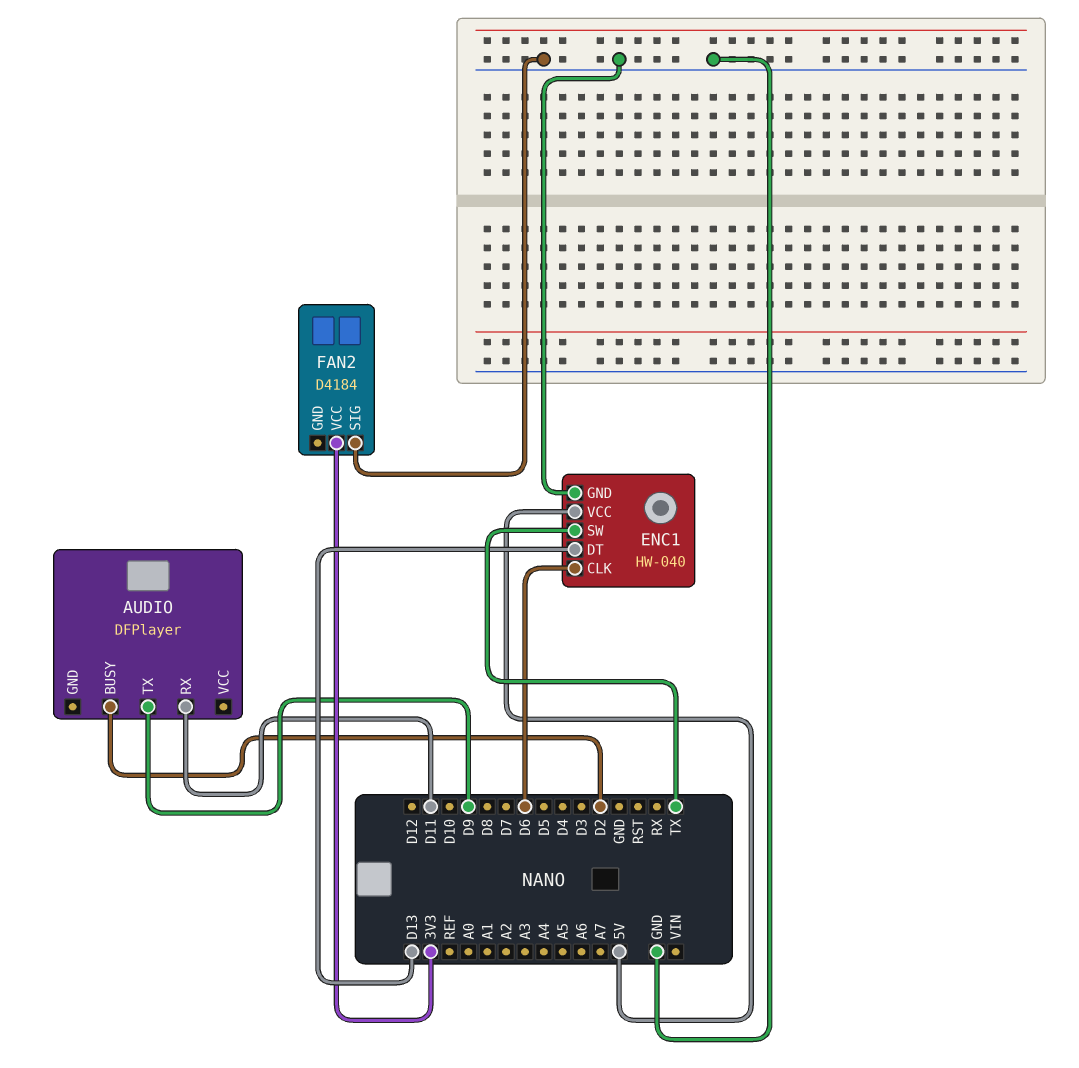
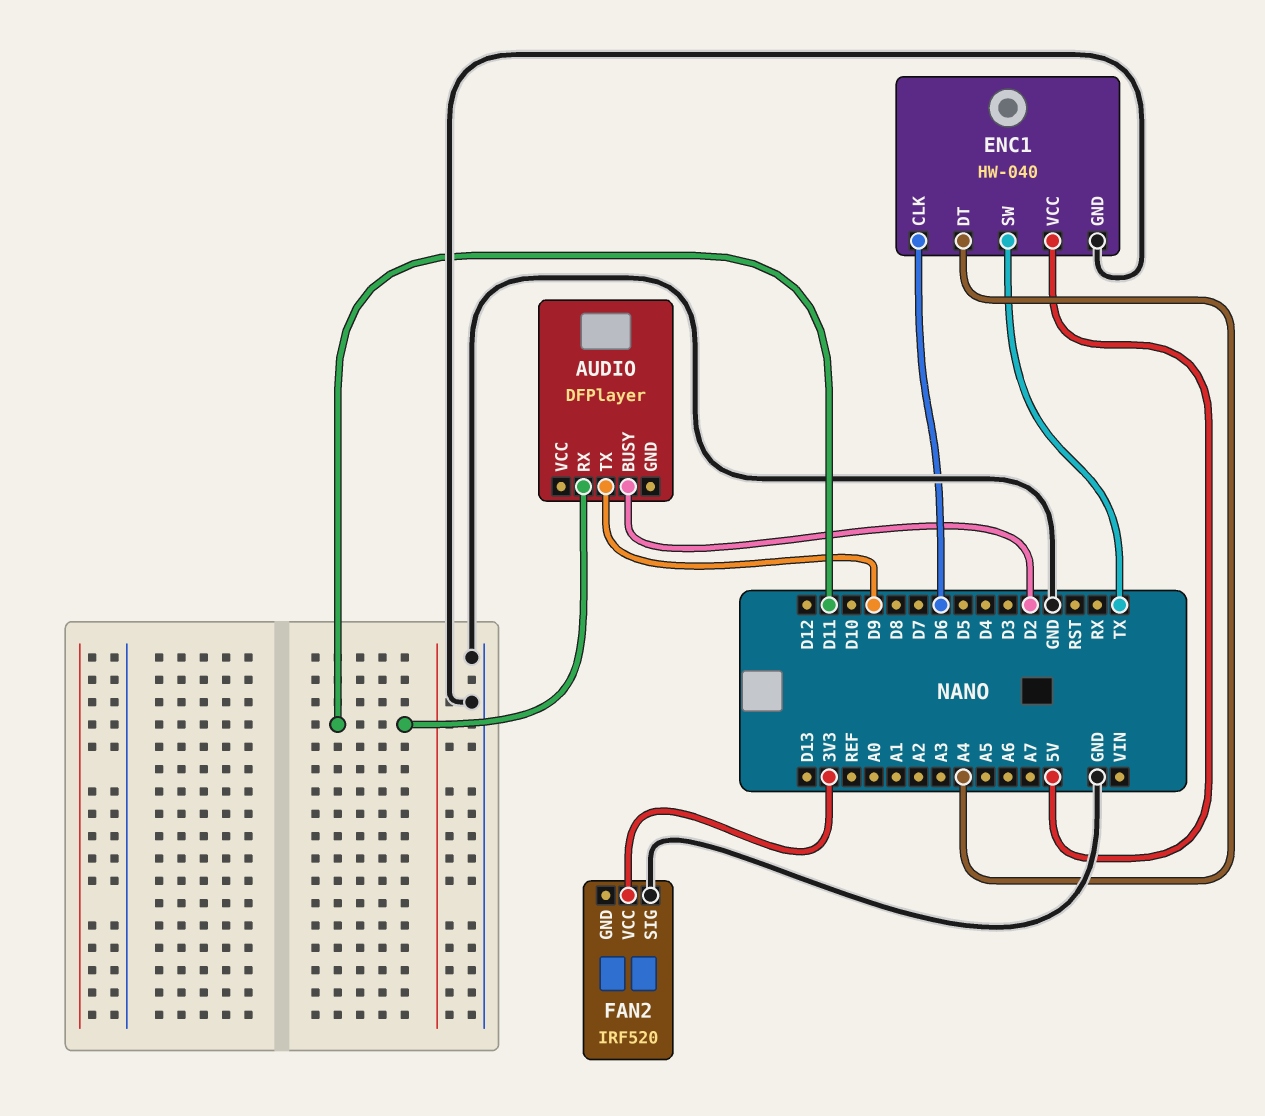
ENC1 pin DT: D13 -> A4
FAN2: D4184 -> IRF520

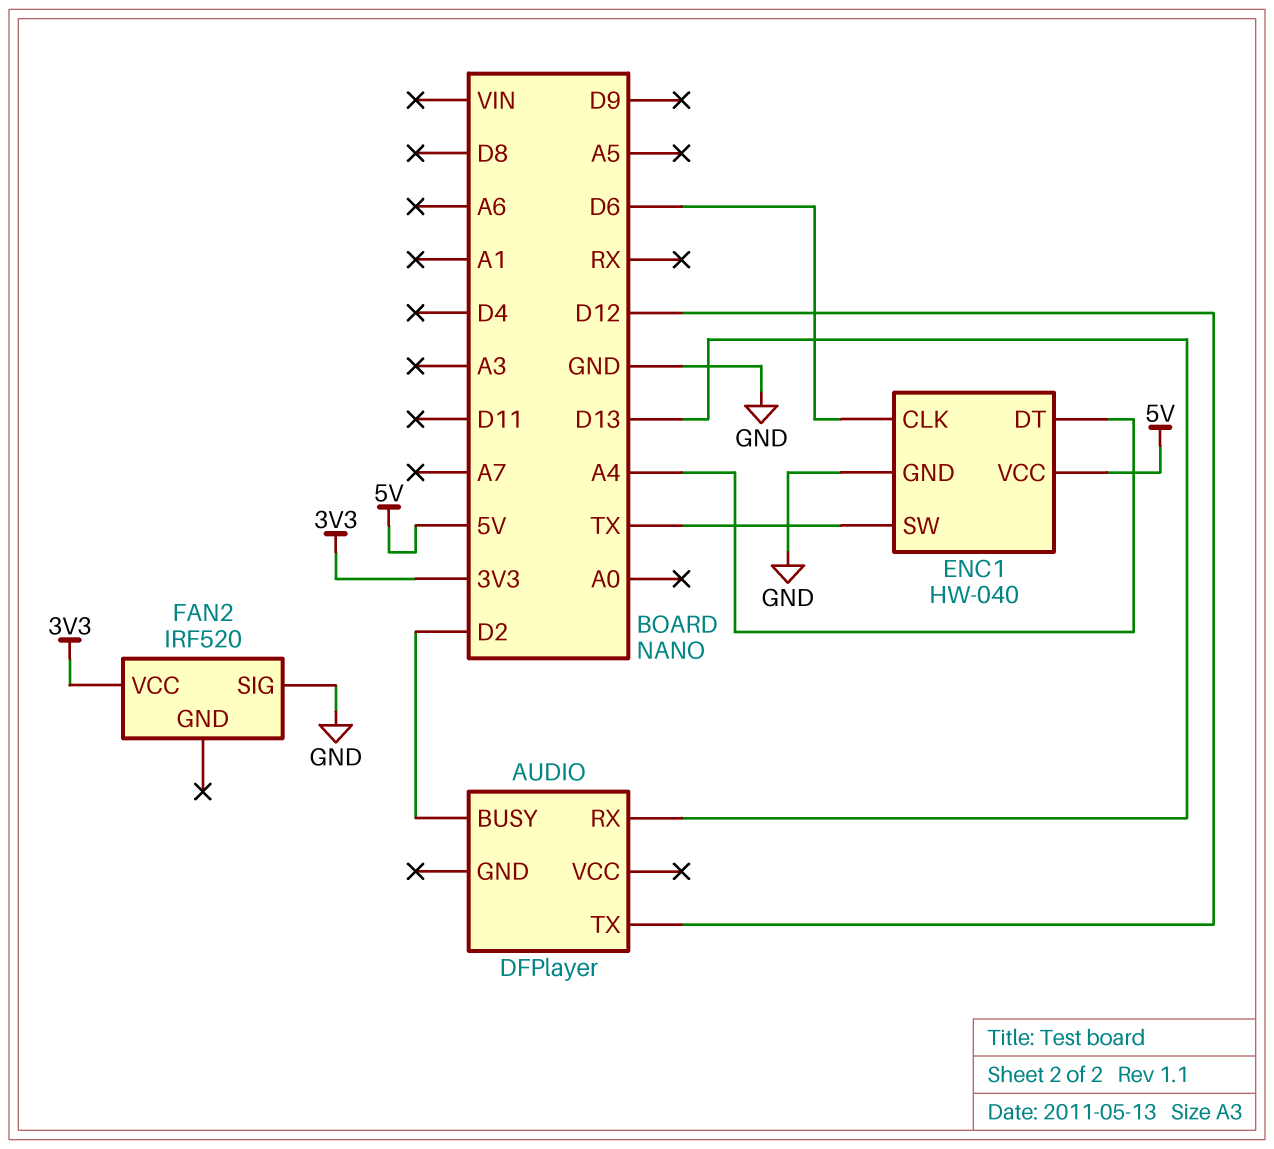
AUDIO pin RX: D11 -> D13
AUDIO pin TX: D9 -> D12

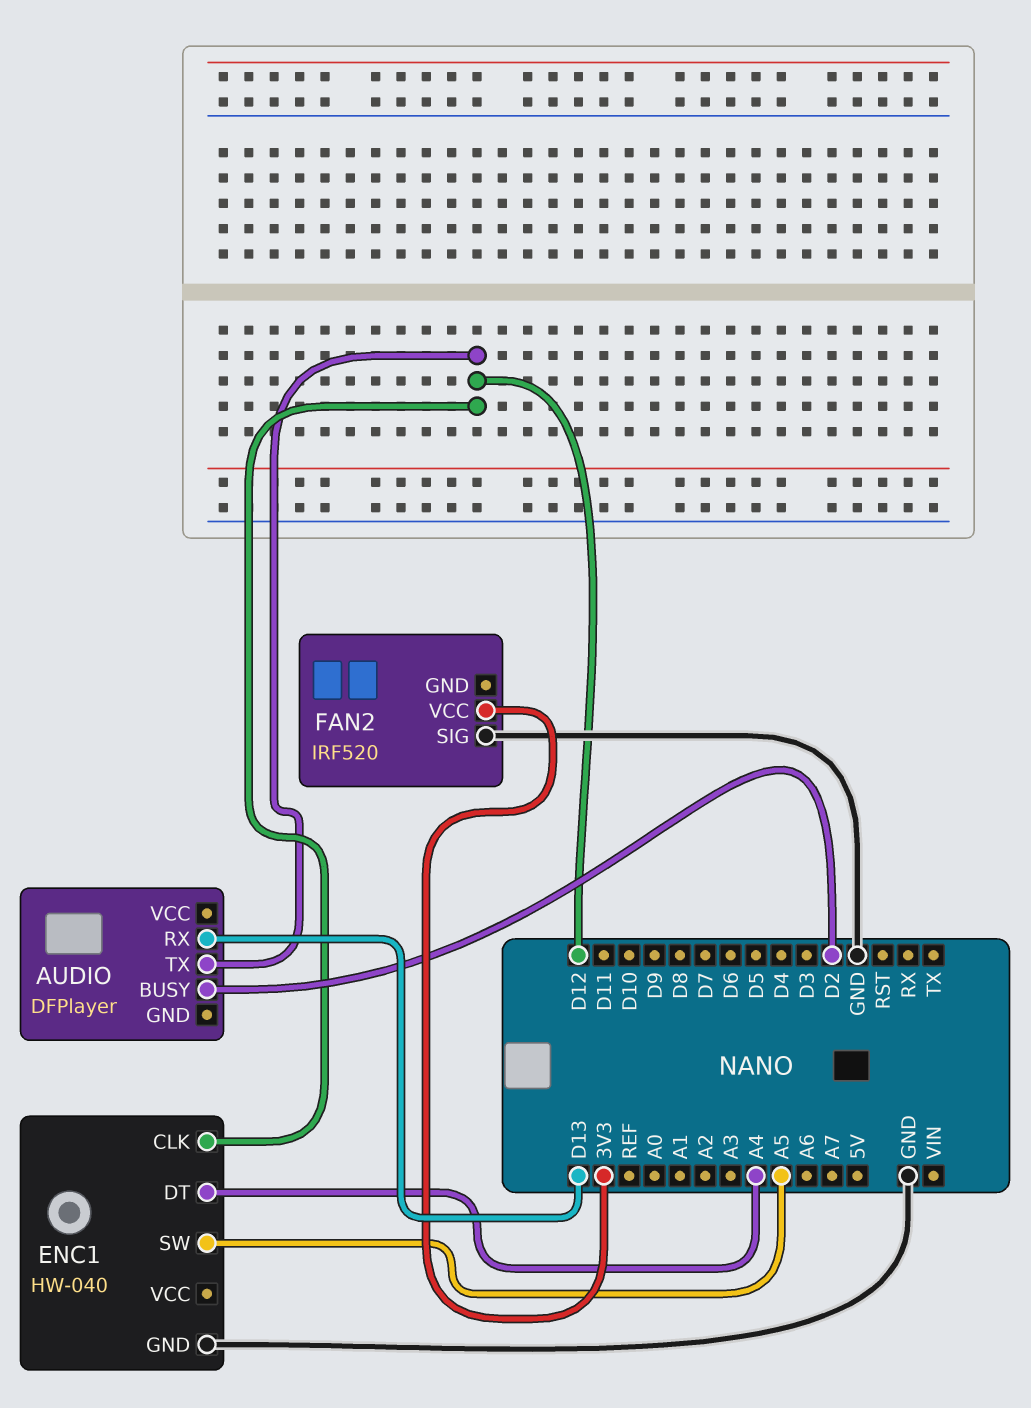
ENC1 pin CLK: D6 -> D12
ENC1 pin SW: TX -> A5
ENC1 pin VCC: 5V -> none

